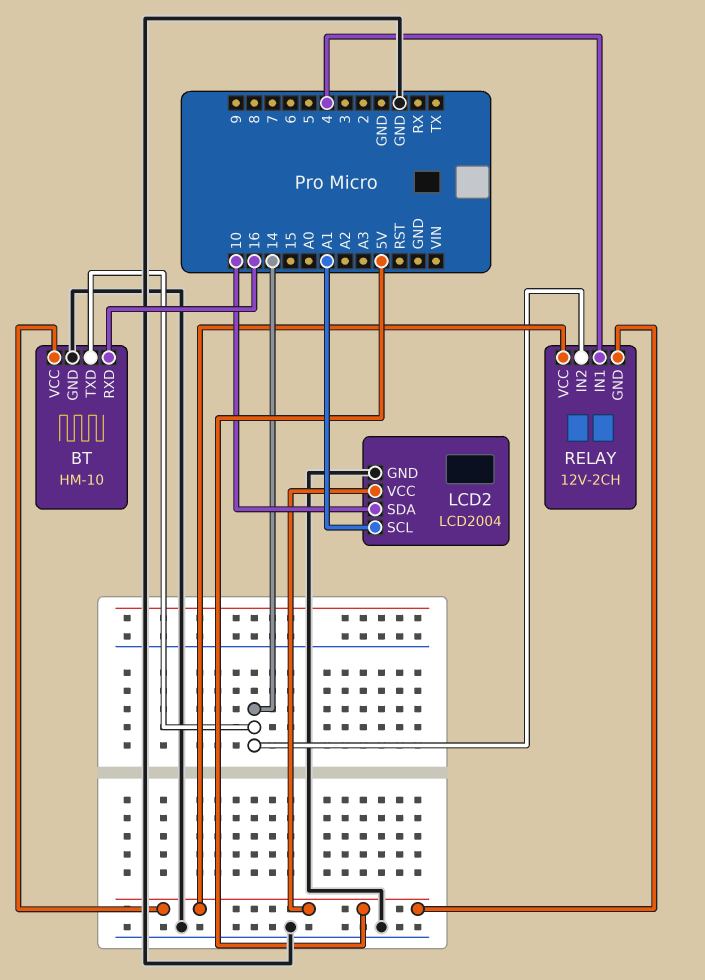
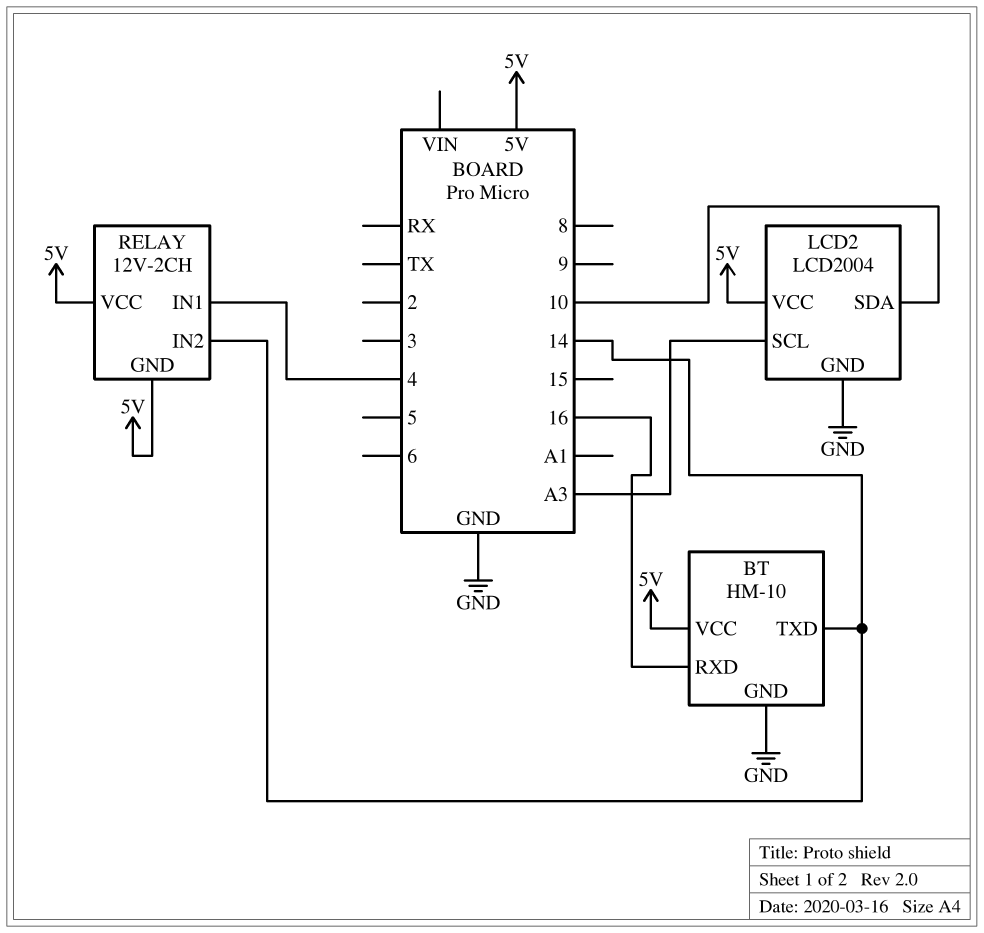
LCD2 pin SCL: A1 -> A3

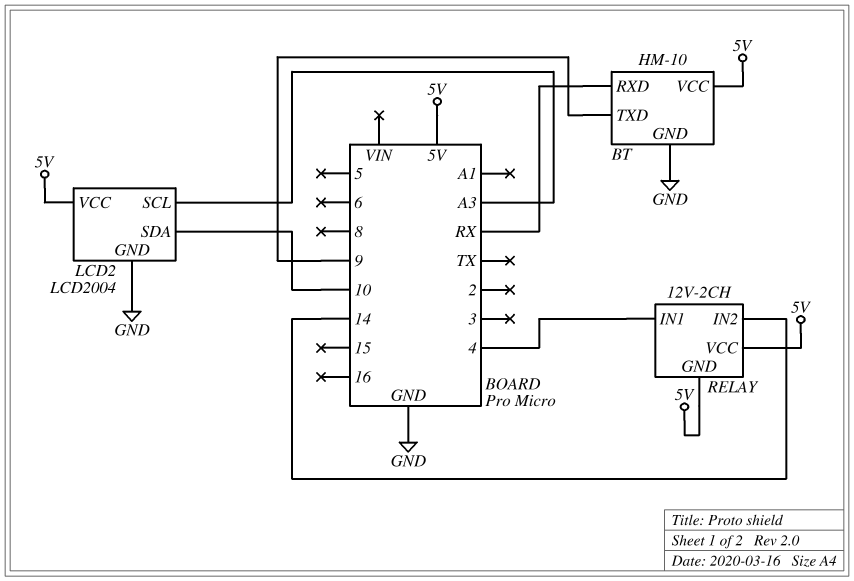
BT pin RXD: 16 -> RX
BT pin TXD: 14 -> 9

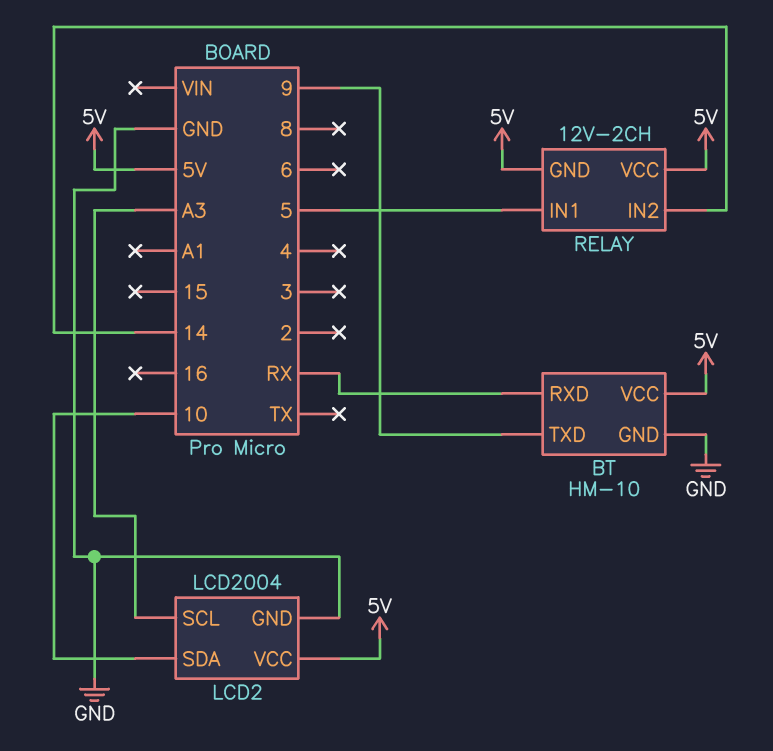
RELAY pin IN1: 4 -> 5

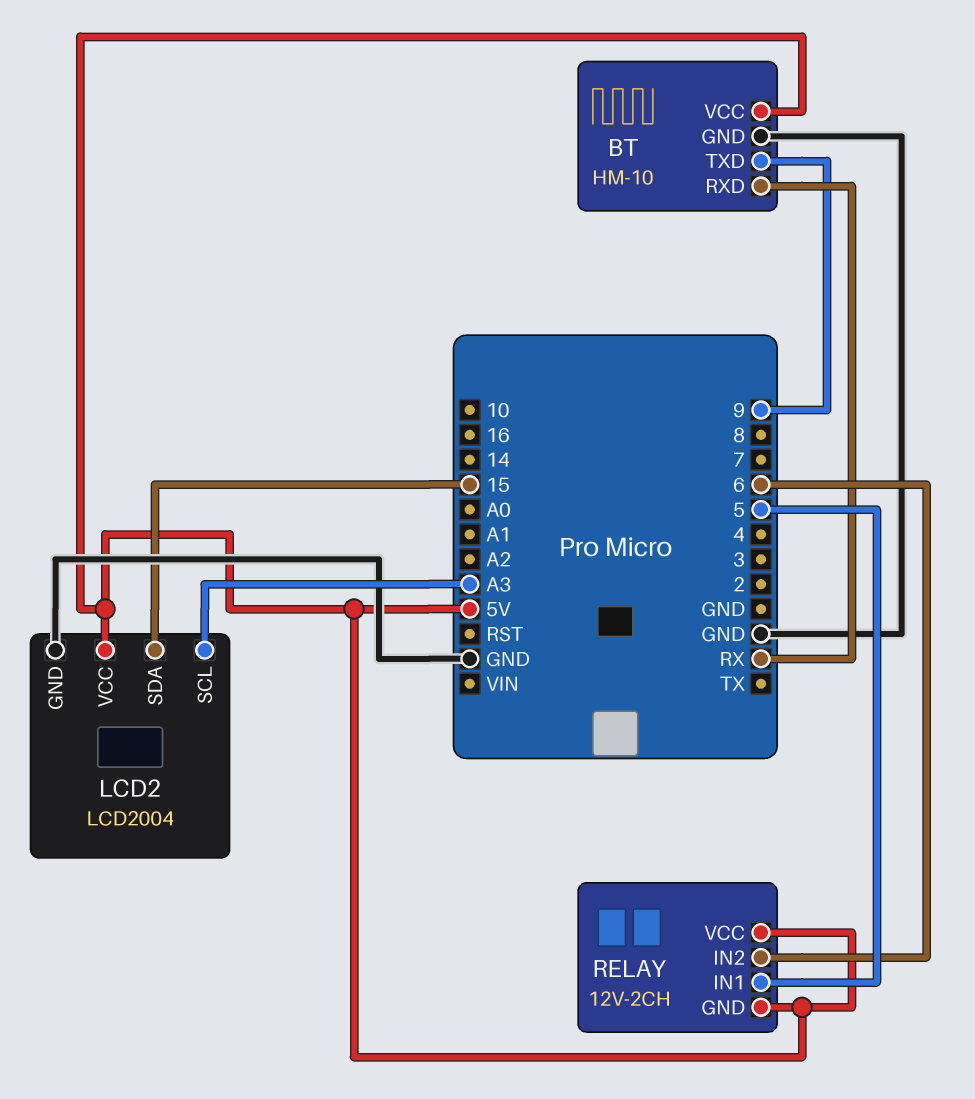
LCD2 pin SDA: 10 -> 15
RELAY pin IN2: 14 -> 6

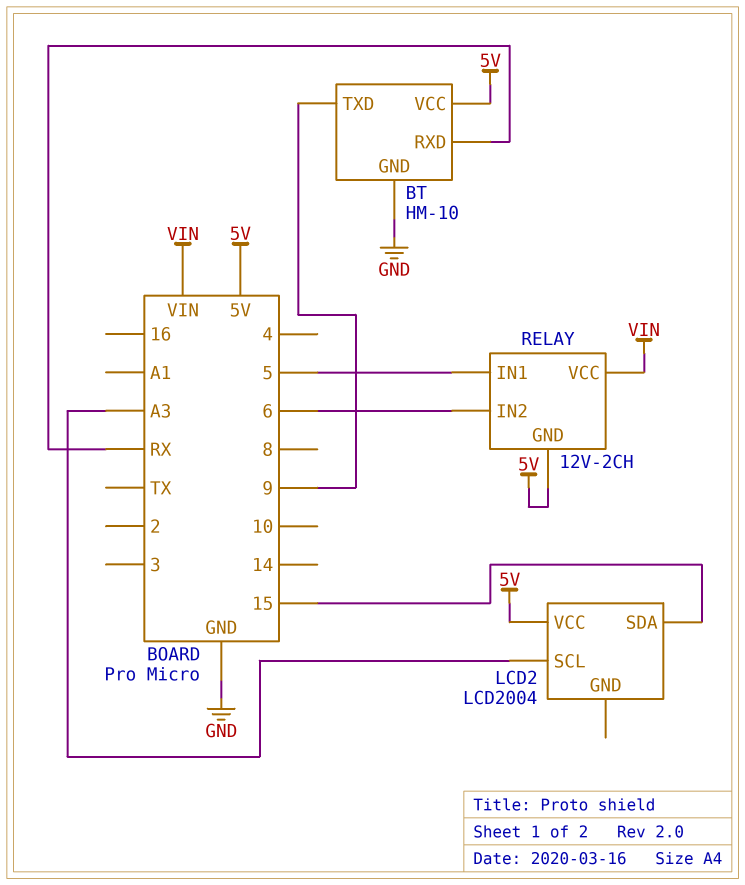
LCD2 pin GND: GND -> none
RELAY pin VCC: 5V -> VIN

